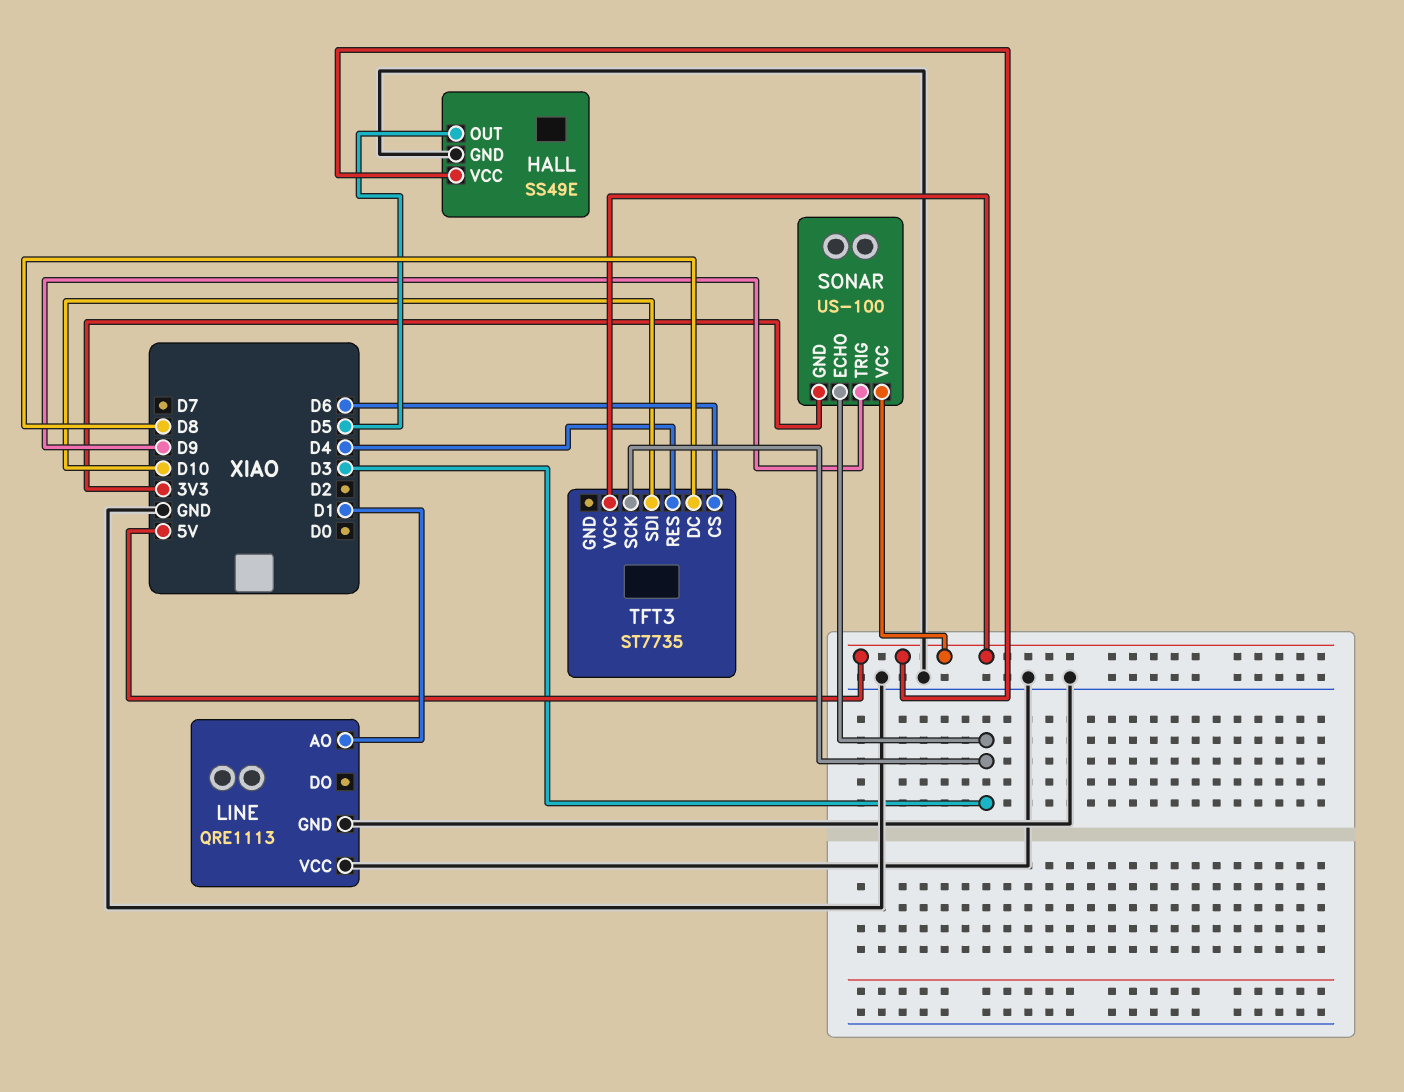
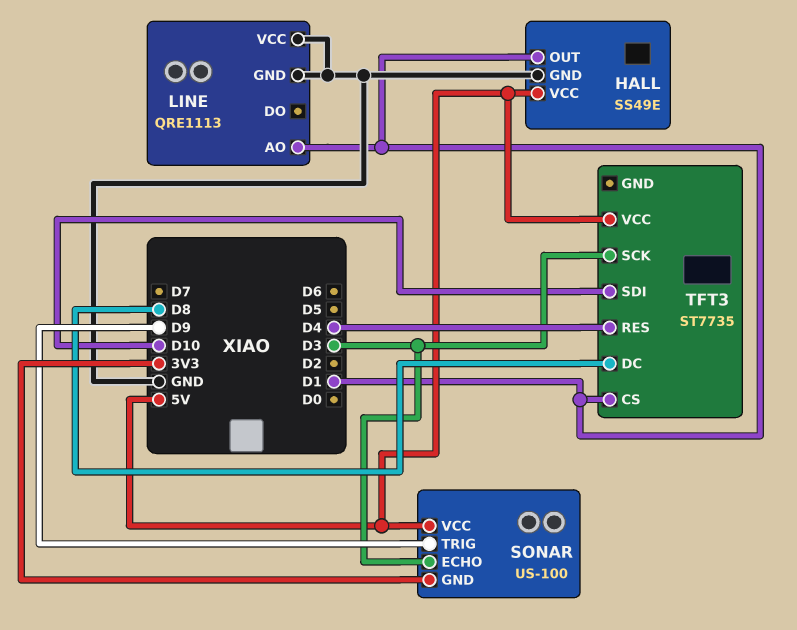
HALL pin OUT: D5 -> D1
TFT3 pin CS: D6 -> D1

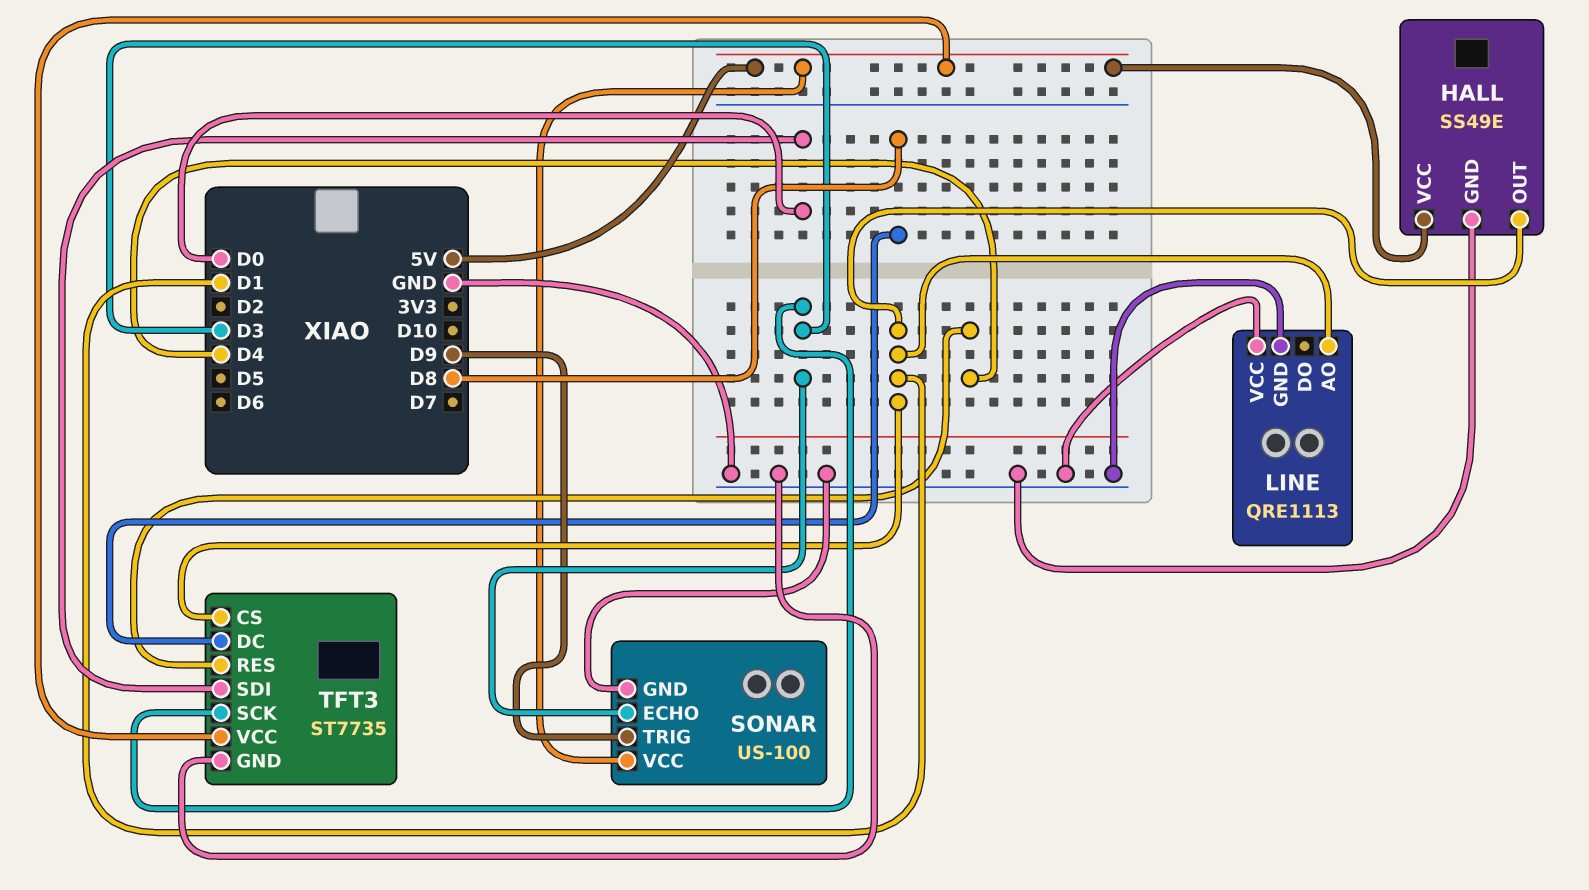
SONAR pin GND: 3V3 -> GND
TFT3 pin GND: none -> GND
TFT3 pin SDI: D10 -> D0

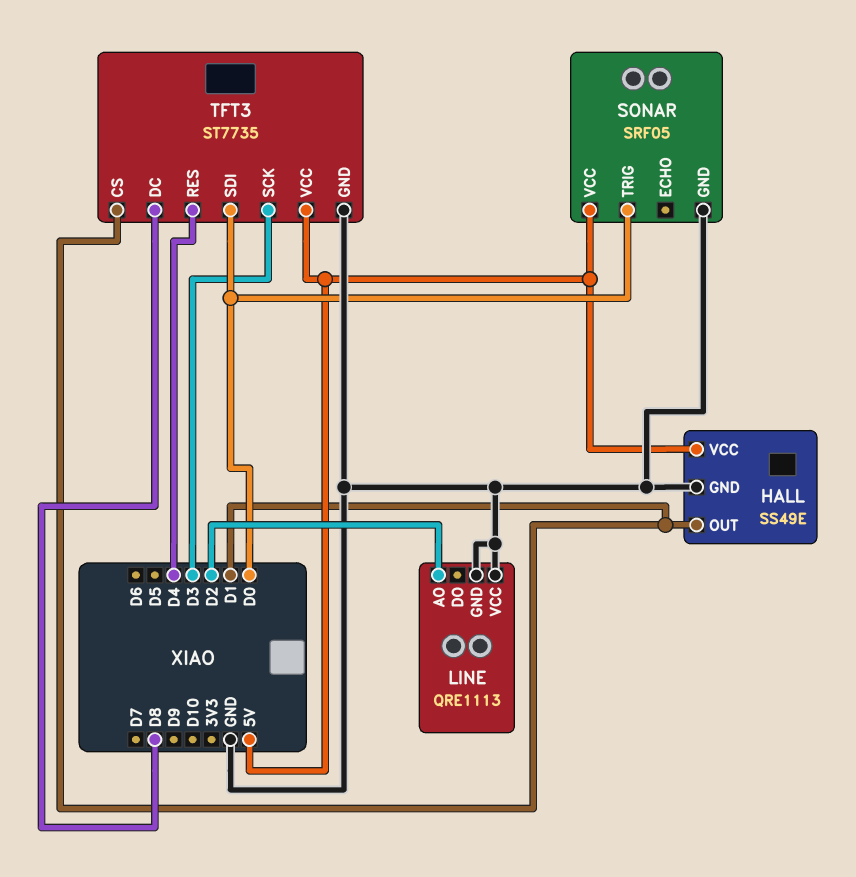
LINE pin AO: D1 -> D2
SONAR: US-100 -> SRF05
SONAR pin ECHO: D3 -> none
SONAR pin TRIG: D9 -> D0

